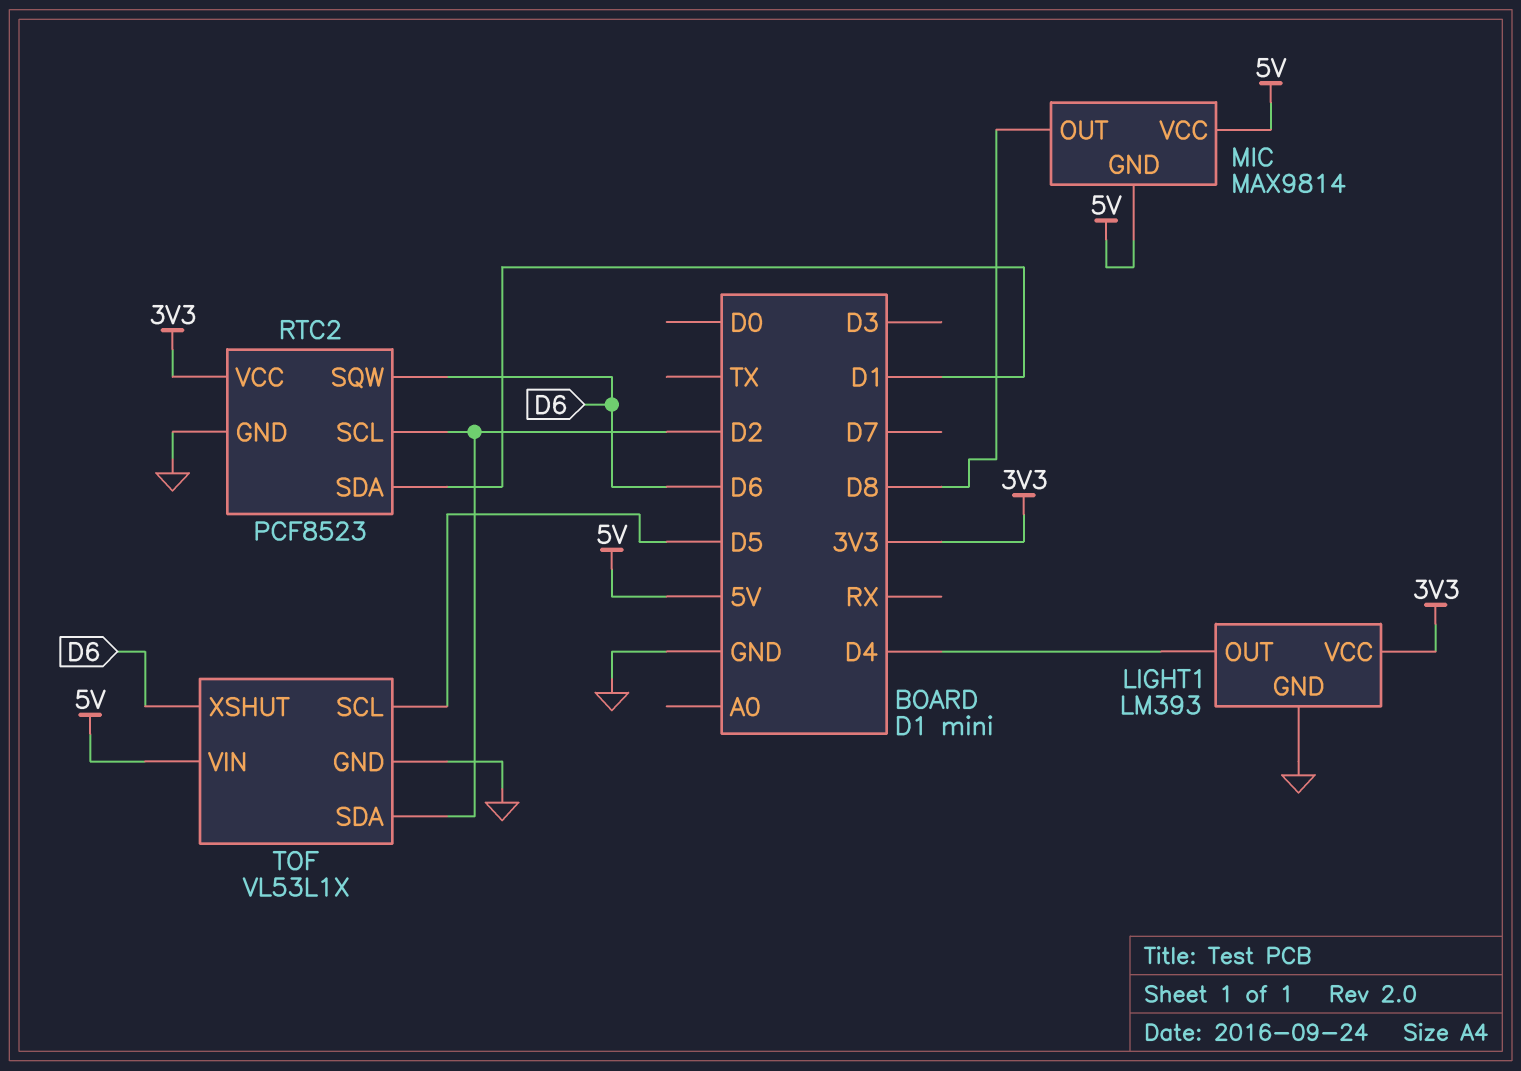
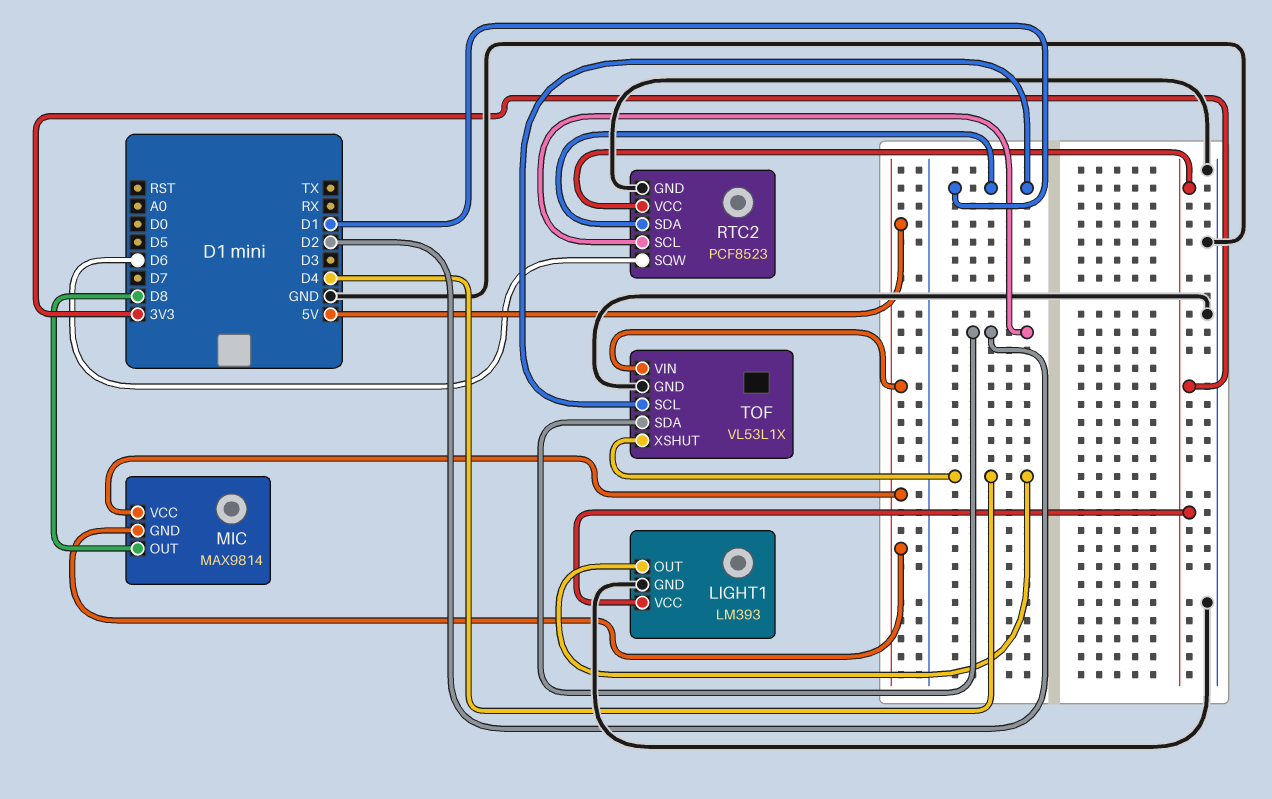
TOF pin SCL: D5 -> D1
TOF pin XSHUT: D6 -> D4

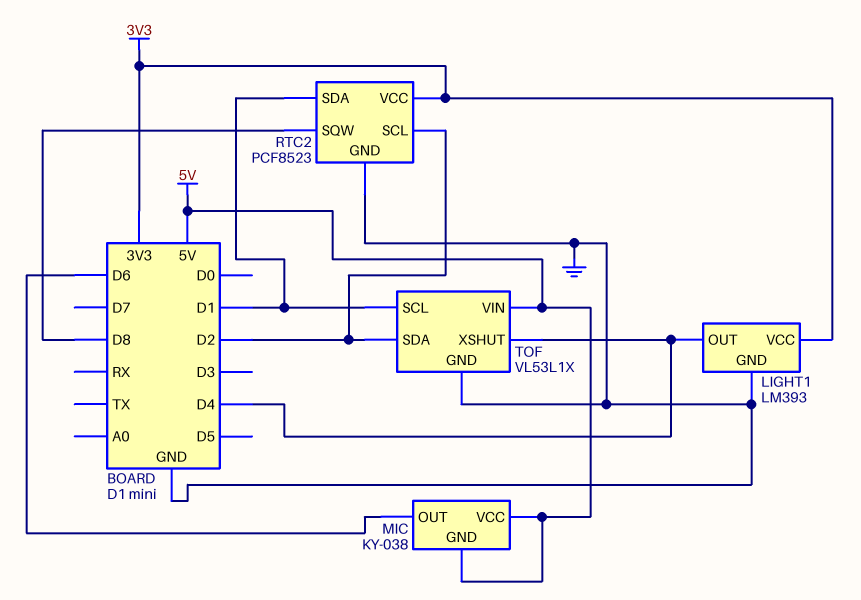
MIC: MAX9814 -> KY-038
MIC pin OUT: D8 -> D6
RTC2 pin SQW: D6 -> D8

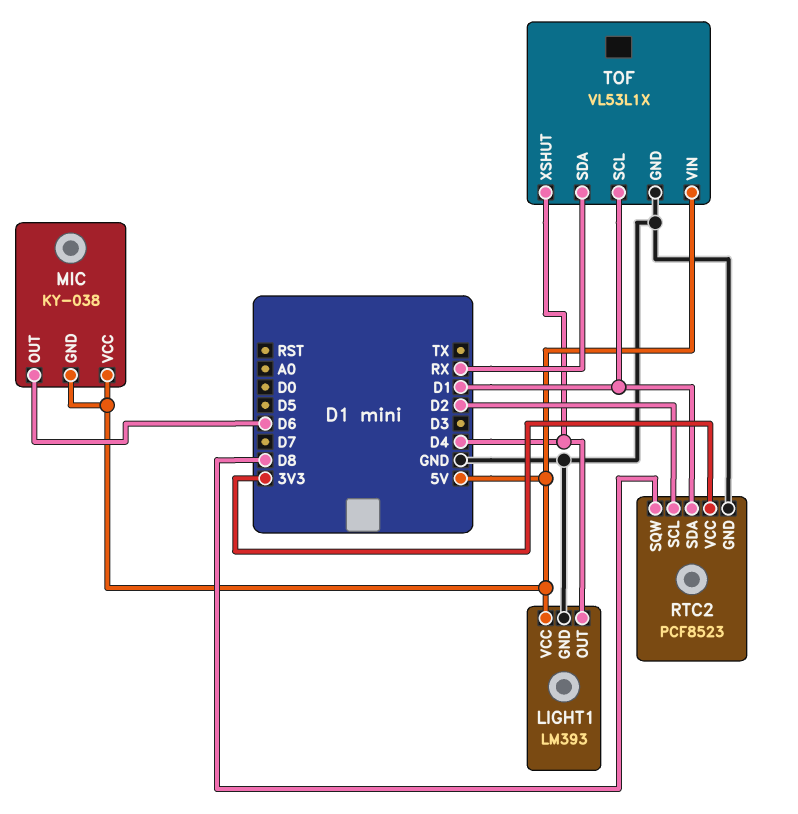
LIGHT1 pin VCC: 3V3 -> 5V
TOF pin SDA: D2 -> RX

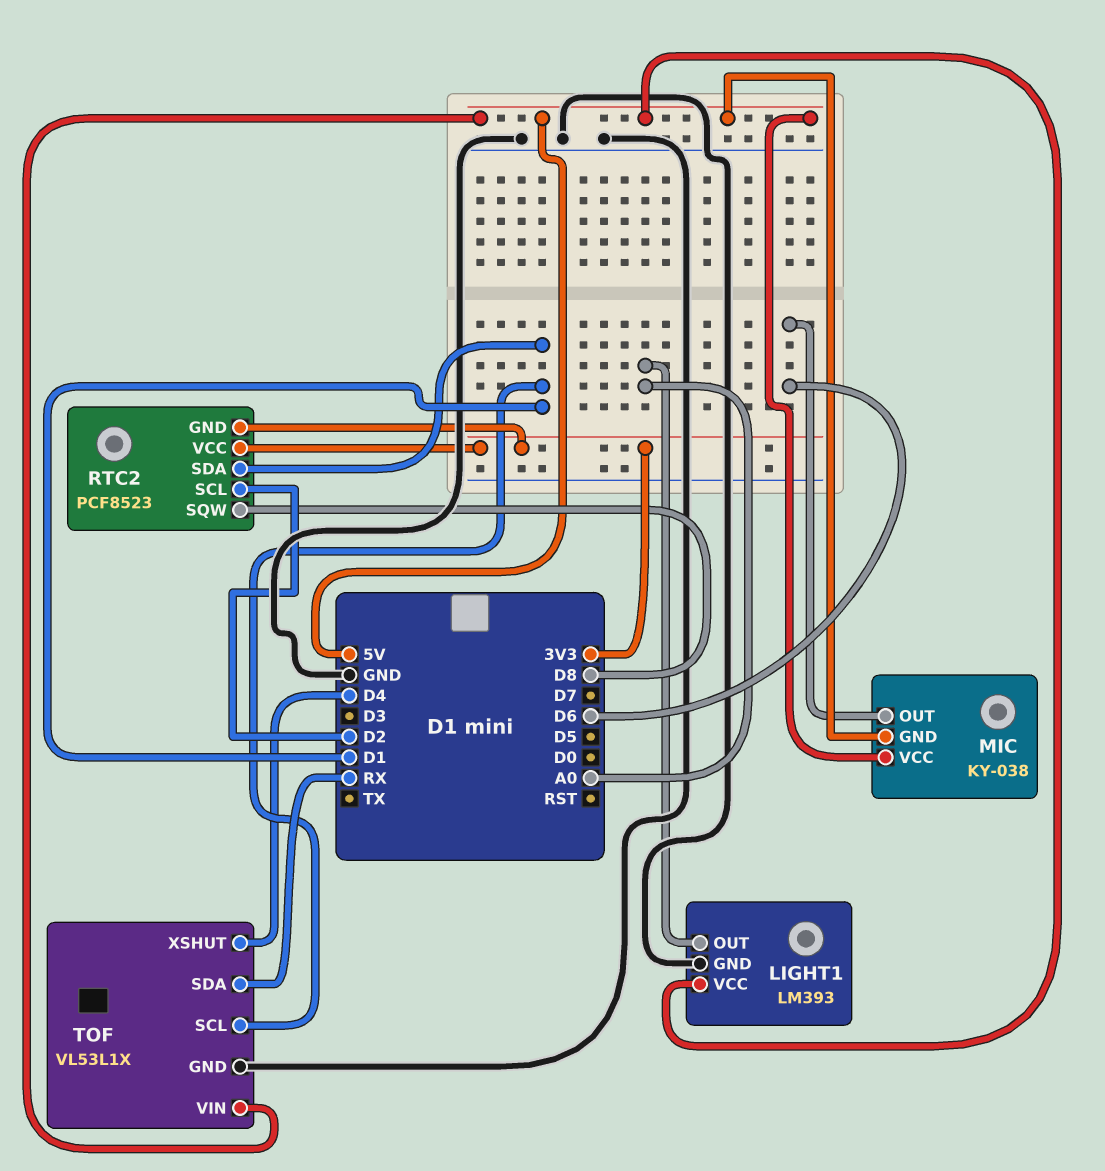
LIGHT1 pin OUT: D4 -> A0
RTC2 pin GND: GND -> 3V3

